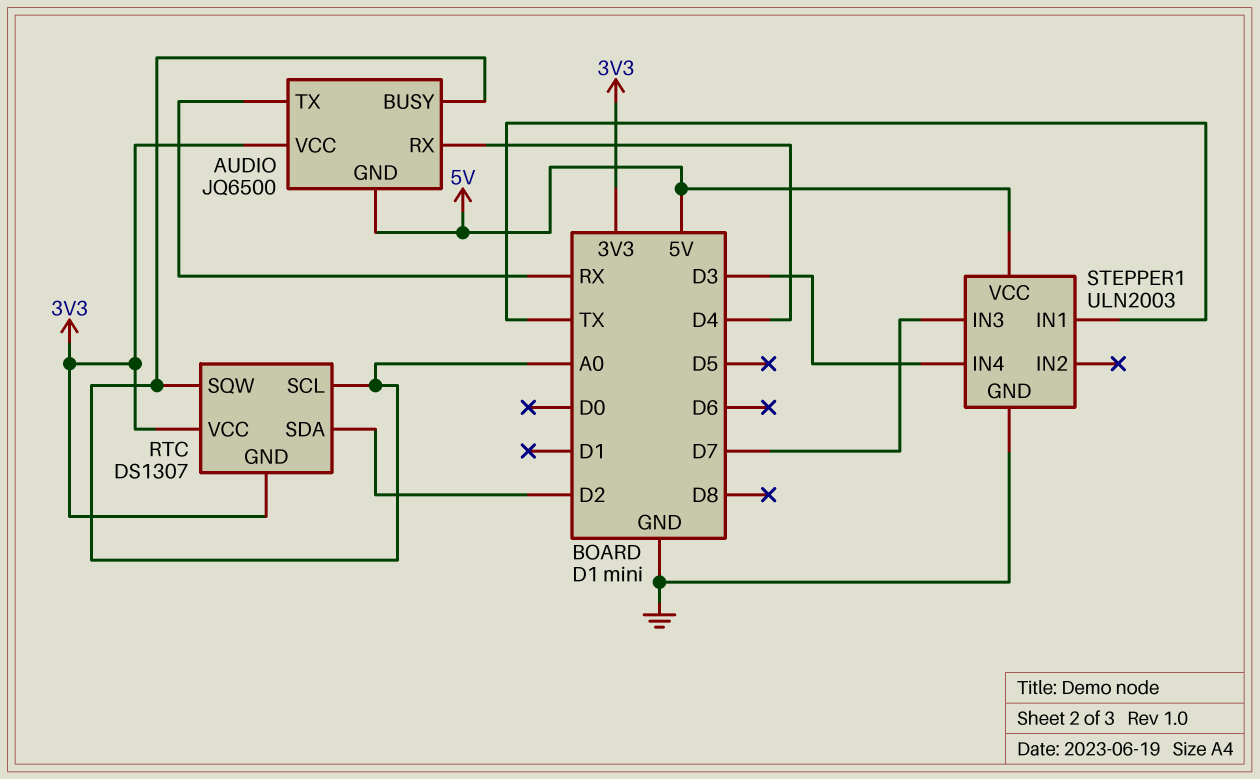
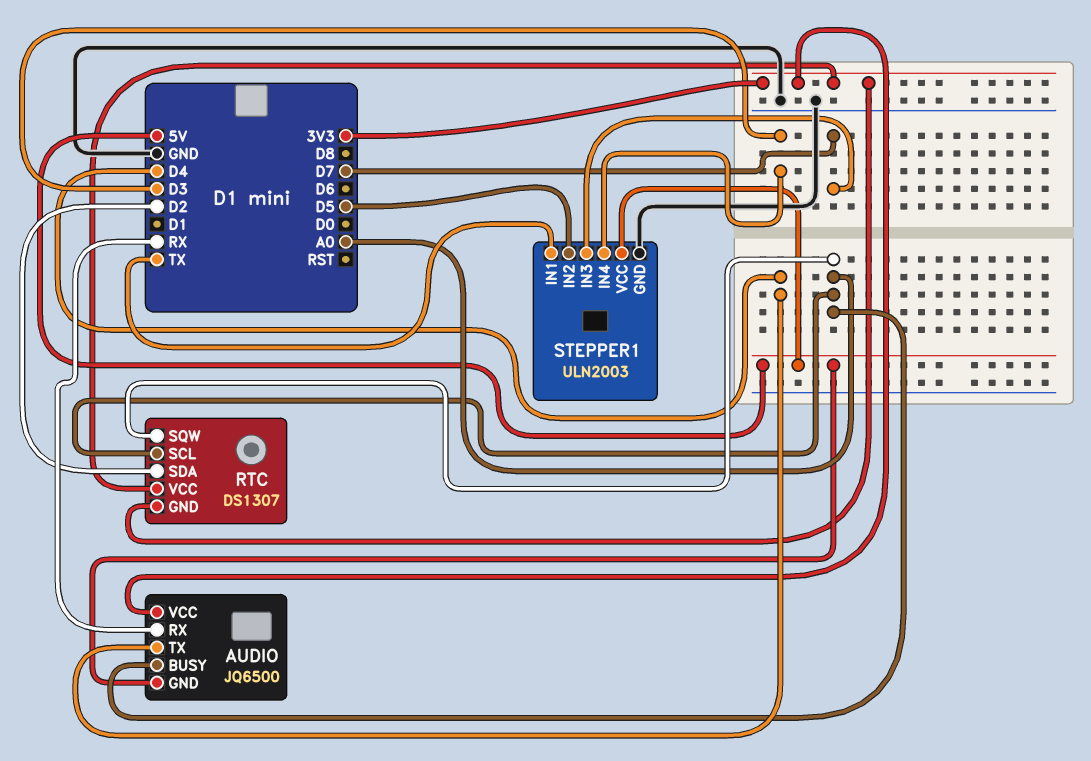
AUDIO pin RX: D4 -> RX
AUDIO pin TX: RX -> D4
STEPPER1 pin IN2: none -> D5

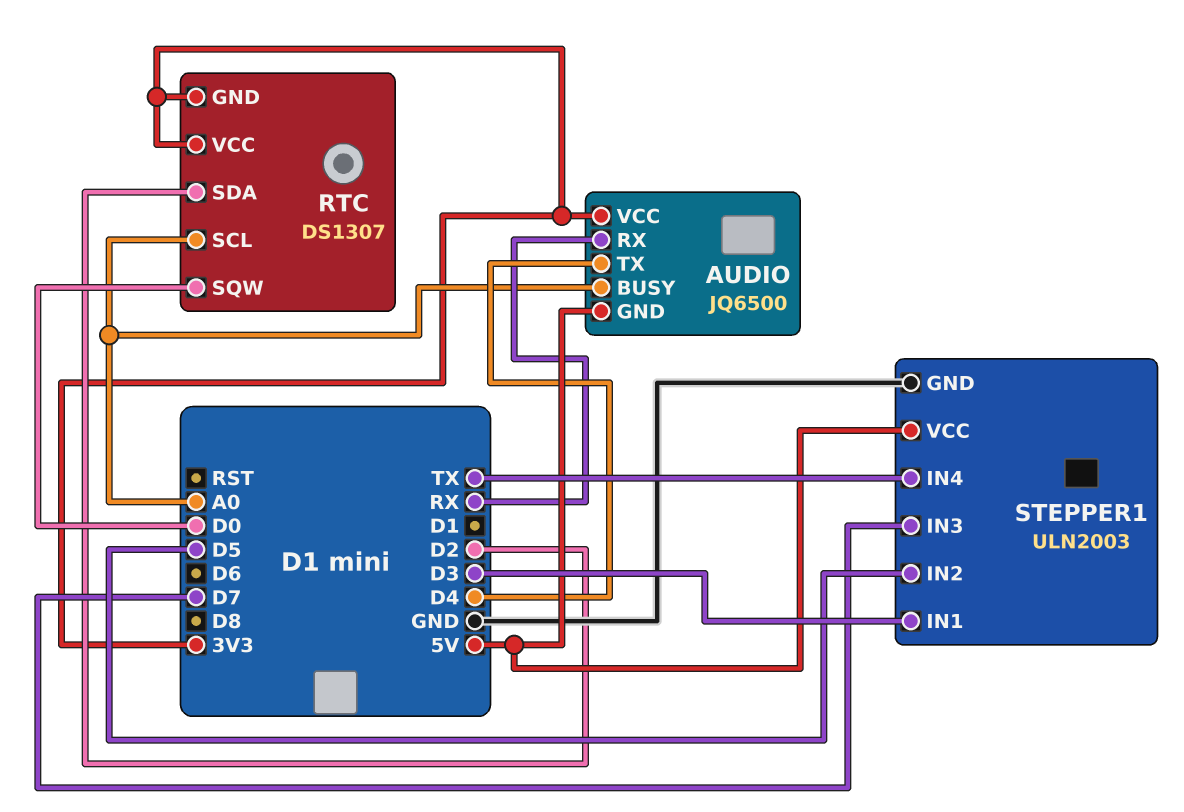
RTC pin SQW: A0 -> D0
STEPPER1 pin IN1: TX -> D3
STEPPER1 pin IN4: D3 -> TX

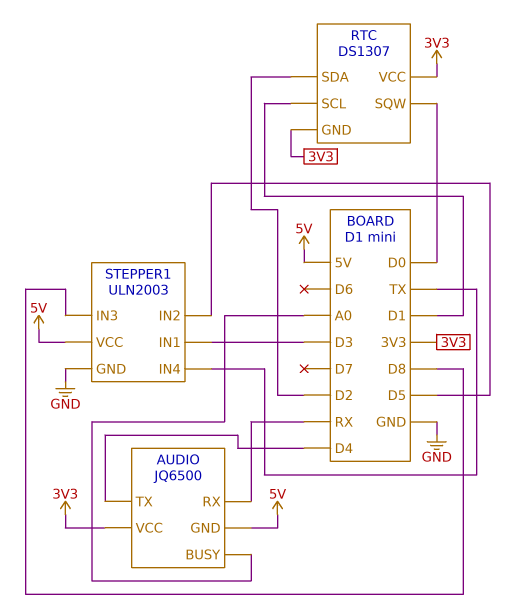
RTC pin SCL: A0 -> D1
STEPPER1 pin IN3: D7 -> D8

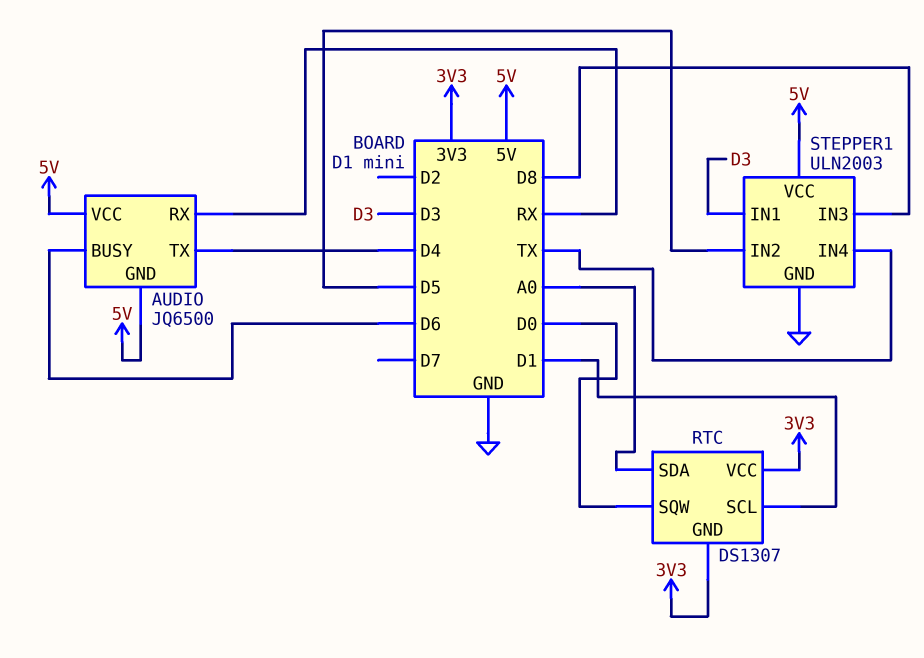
AUDIO pin BUSY: A0 -> D6
AUDIO pin VCC: 3V3 -> 5V
RTC pin SDA: D2 -> A0

